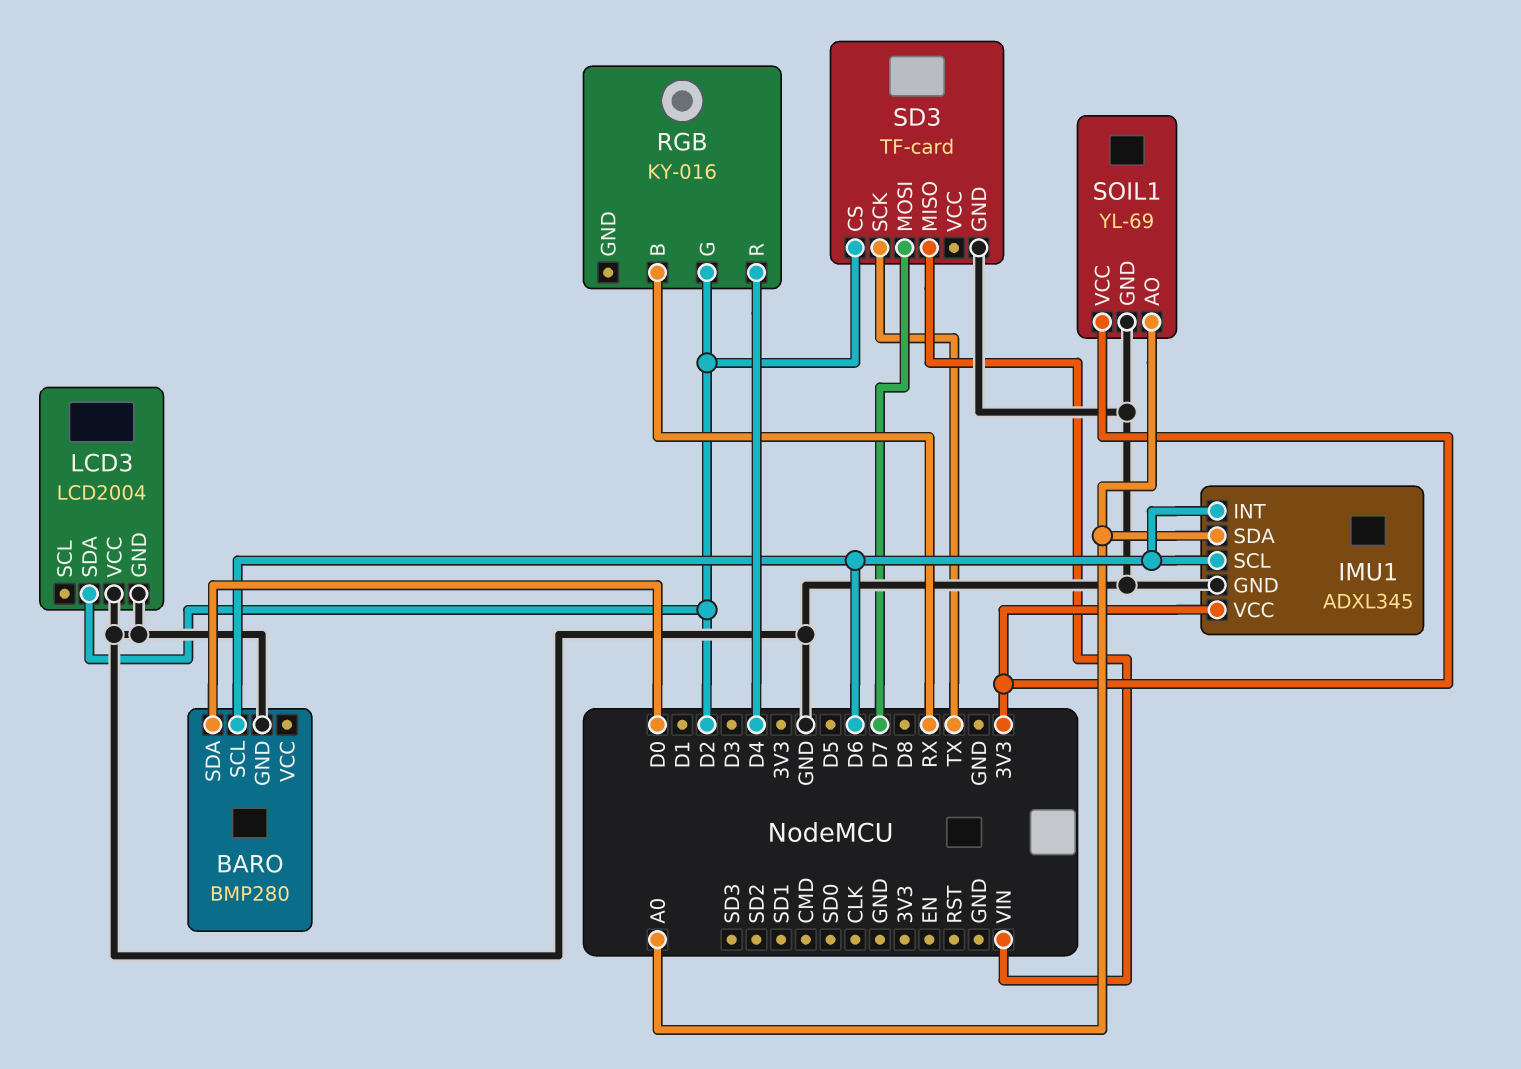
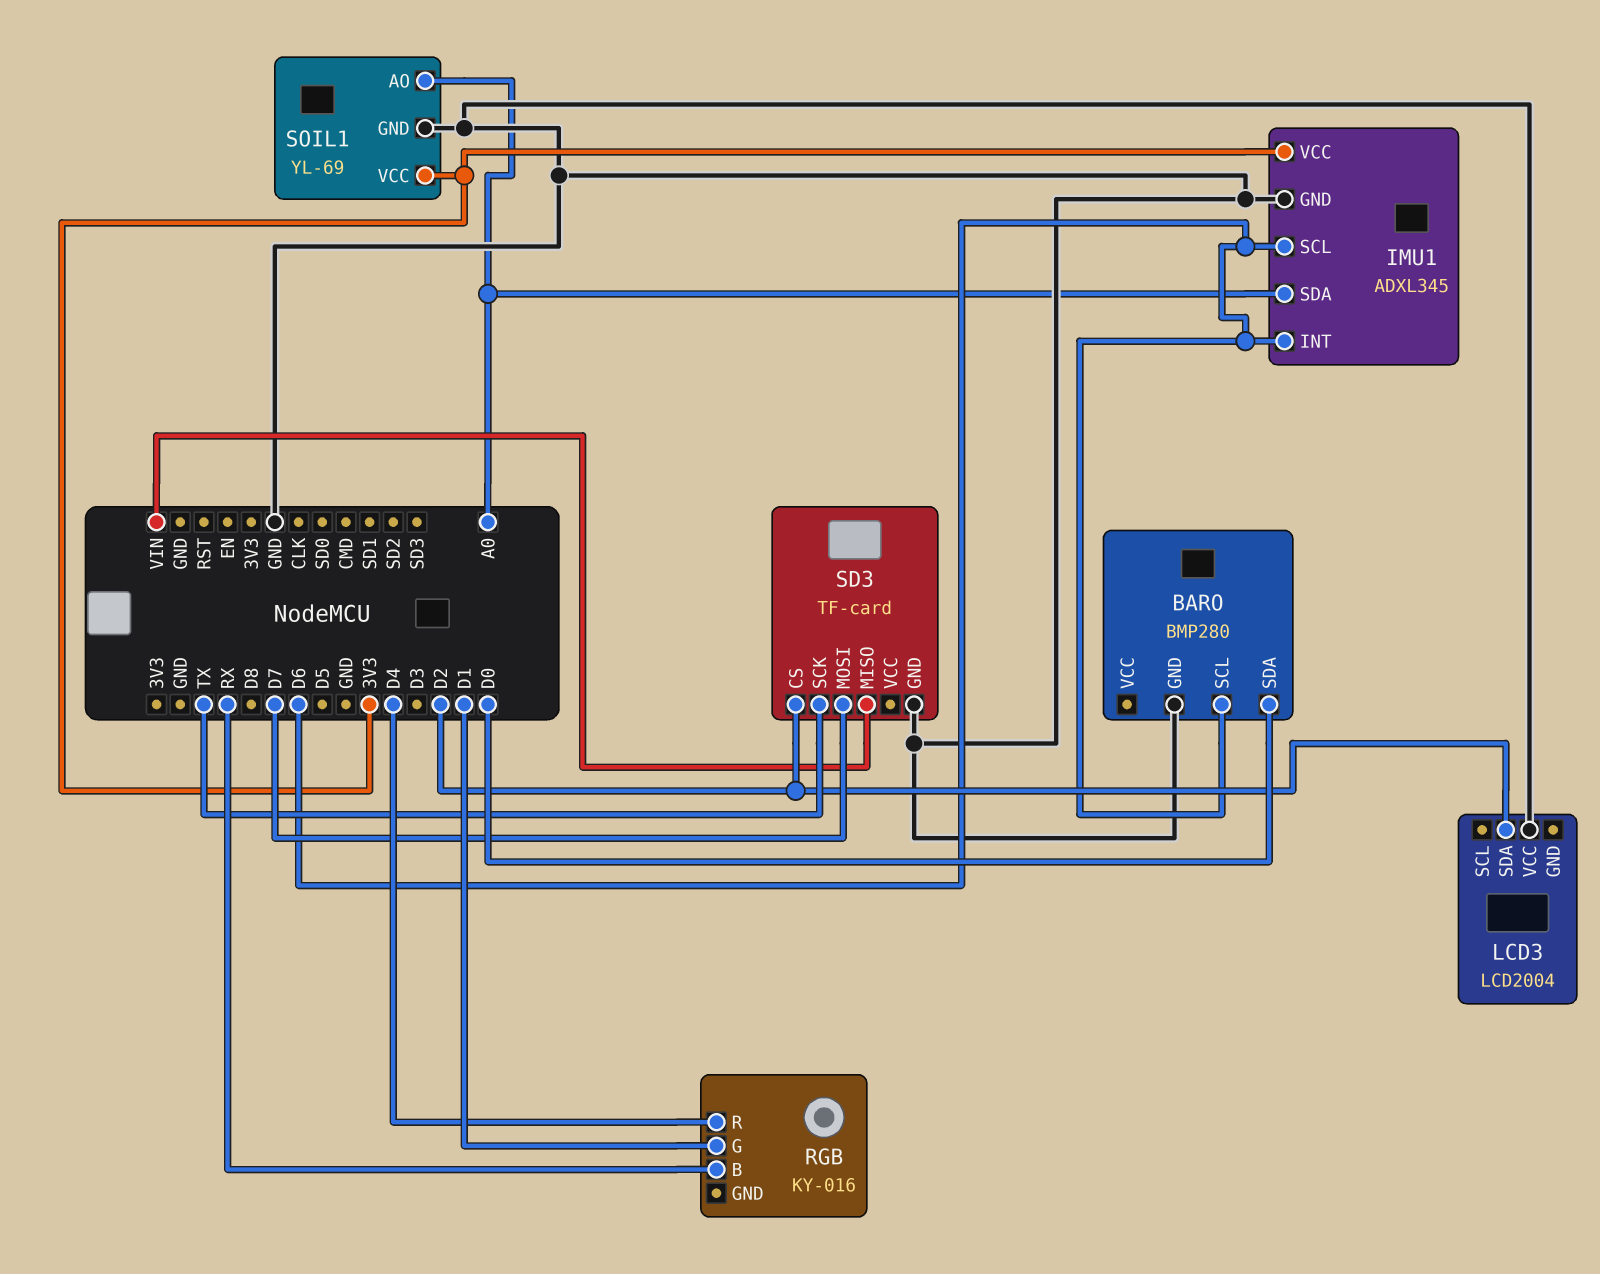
LCD3 pin GND: GND -> none
RGB pin G: D2 -> D1

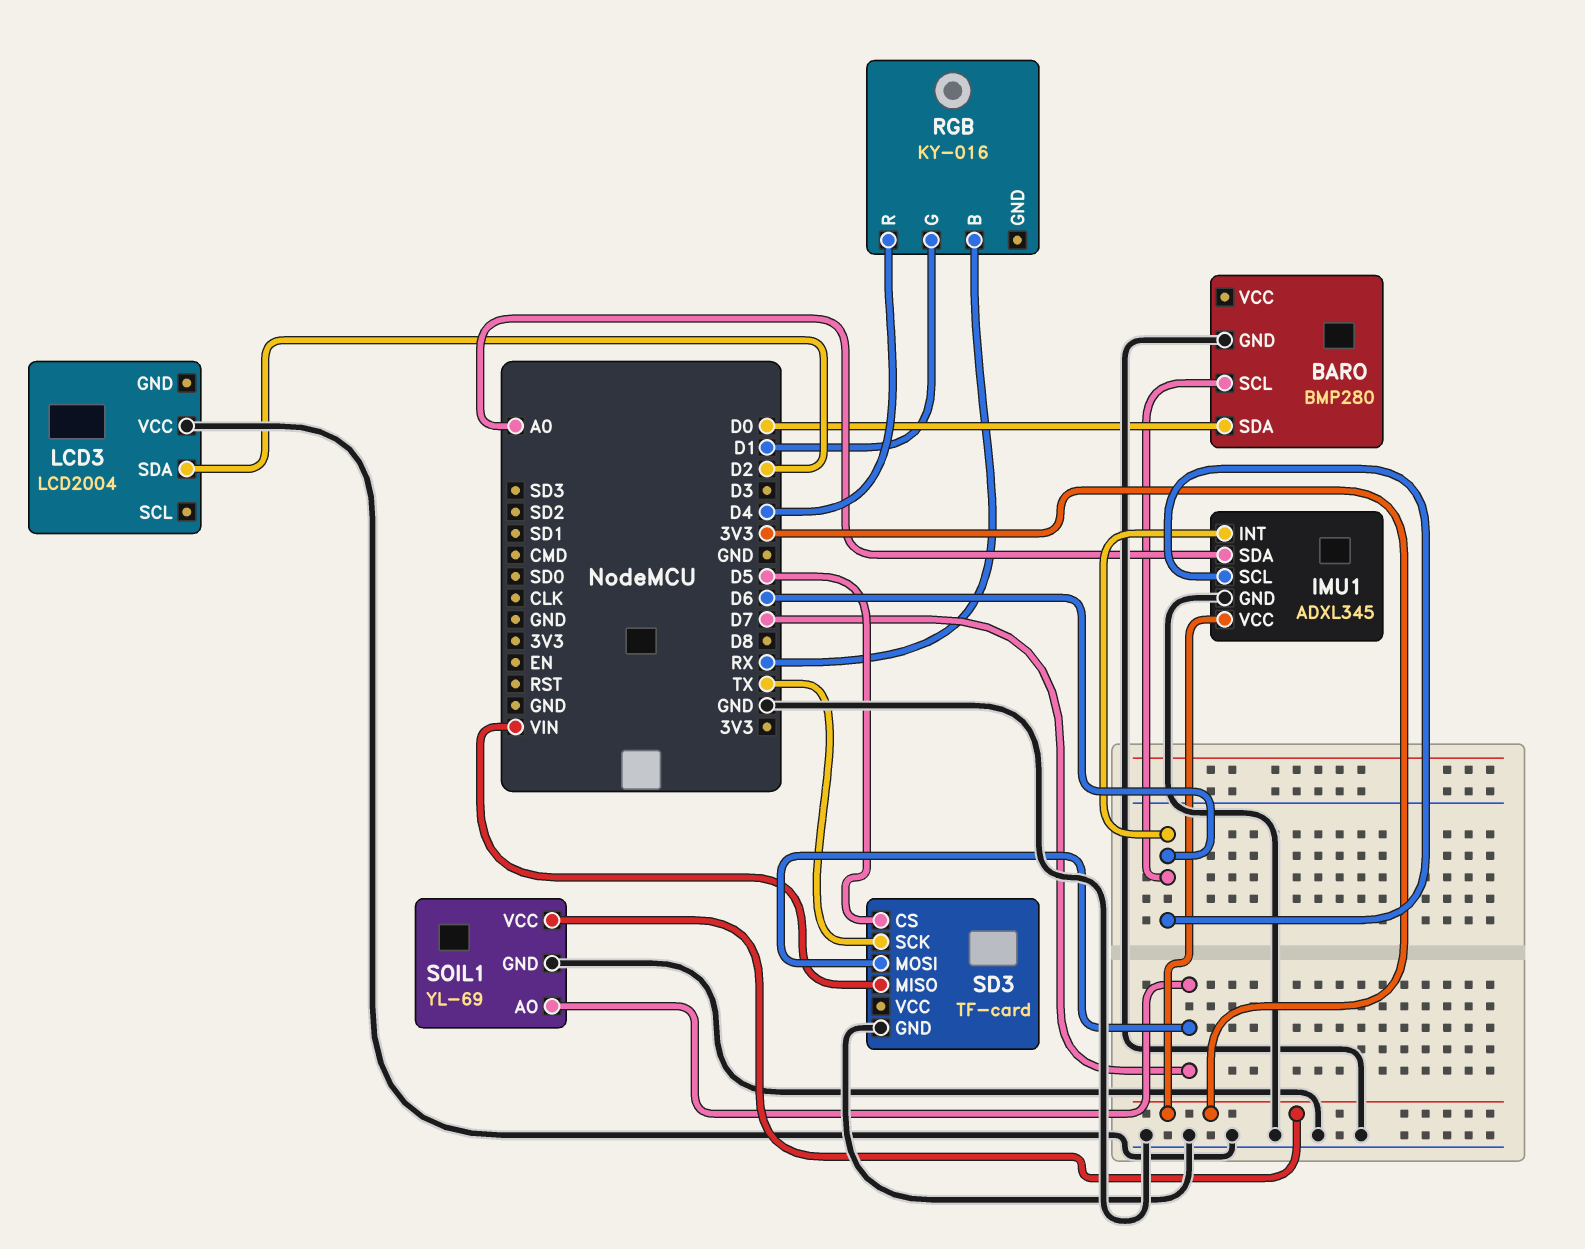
SD3 pin CS: D2 -> D5
SOIL1 pin AO: A0 -> D7

